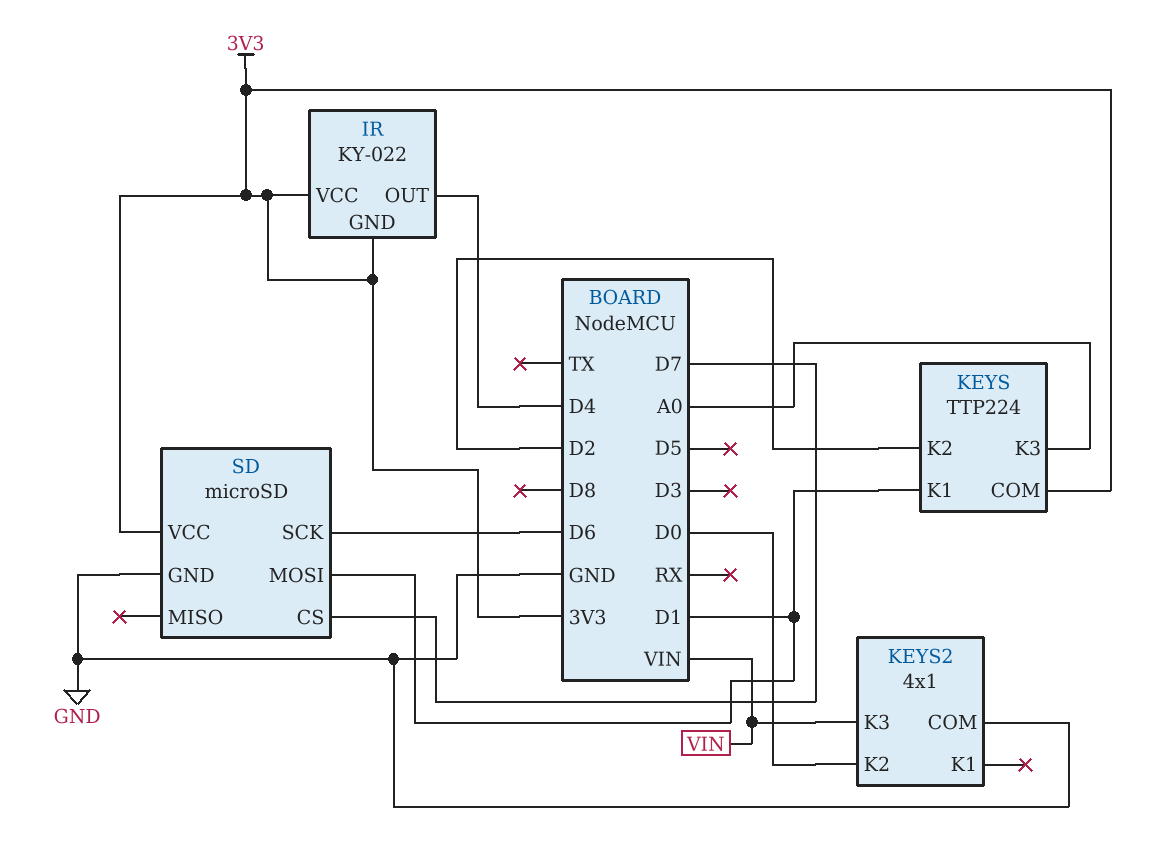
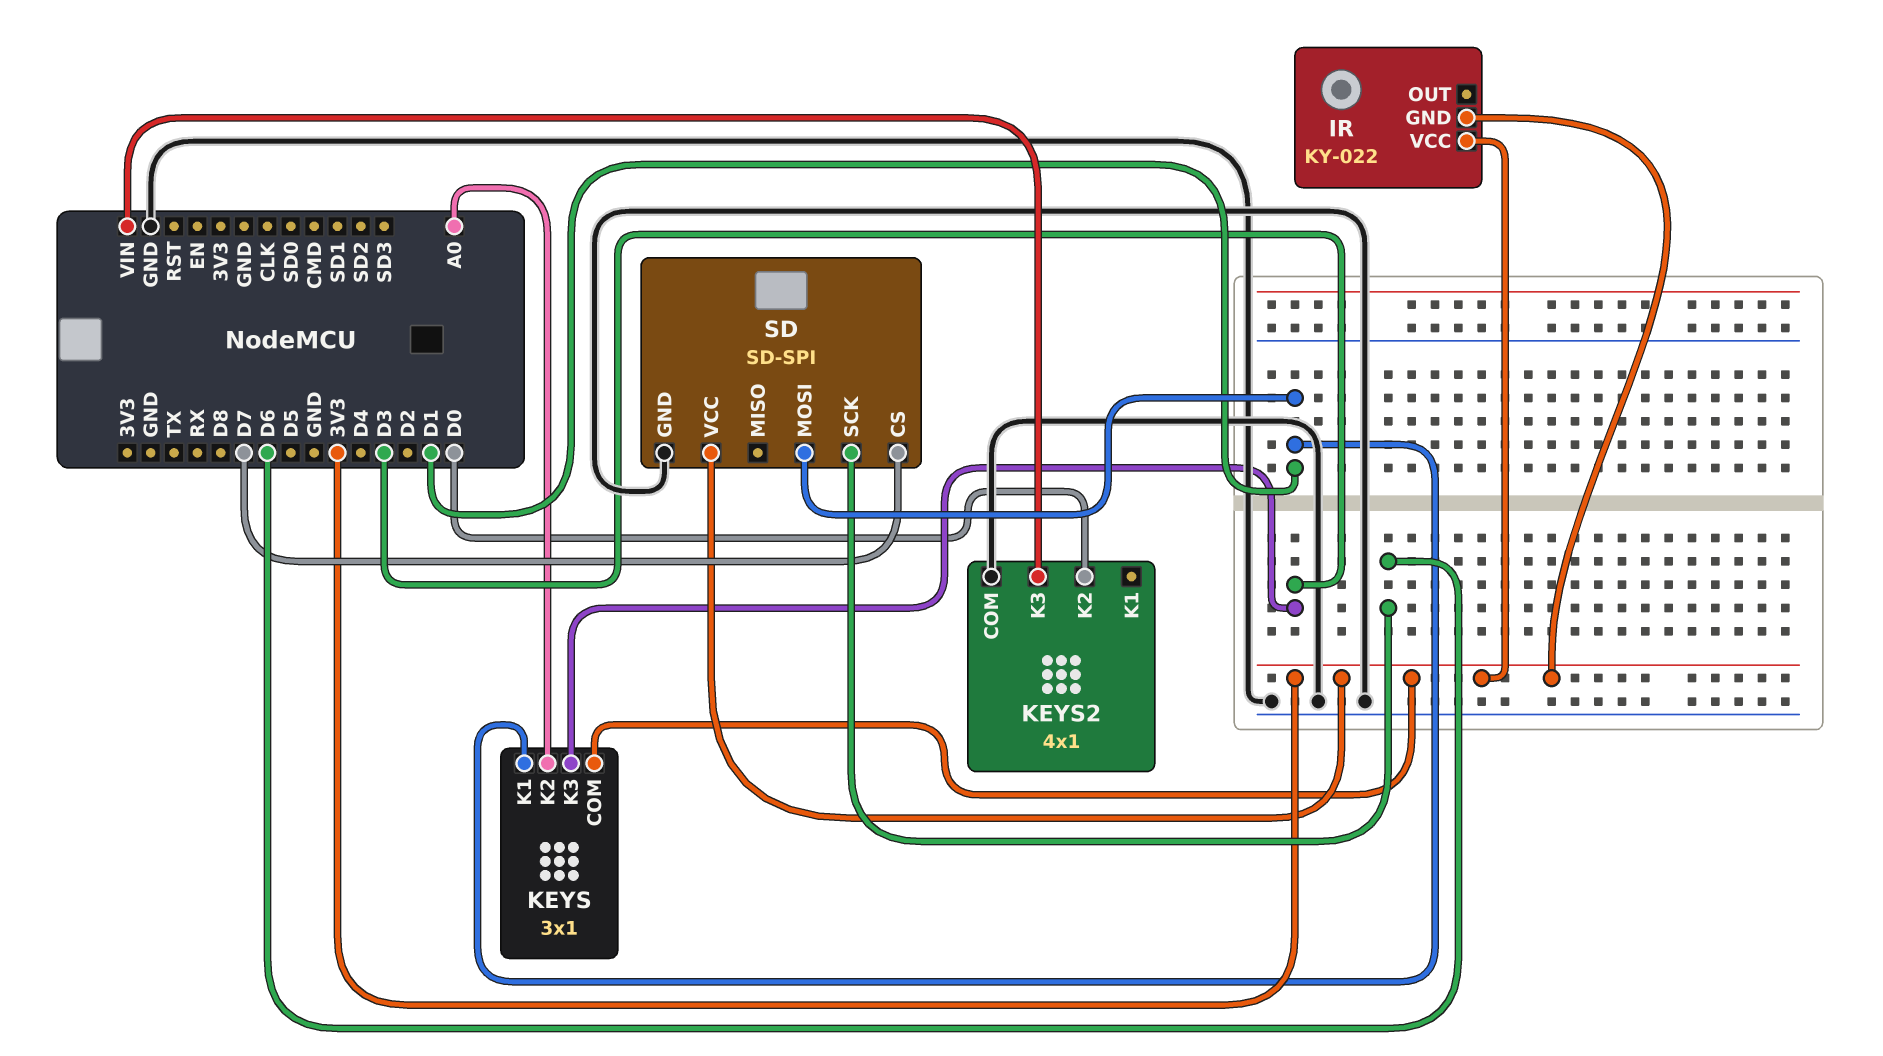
IR pin OUT: D4 -> none
KEYS: TTP224 -> 3x1
KEYS pin K2: D2 -> A0
KEYS pin K3: A0 -> D3
SD: microSD -> SD-SPI

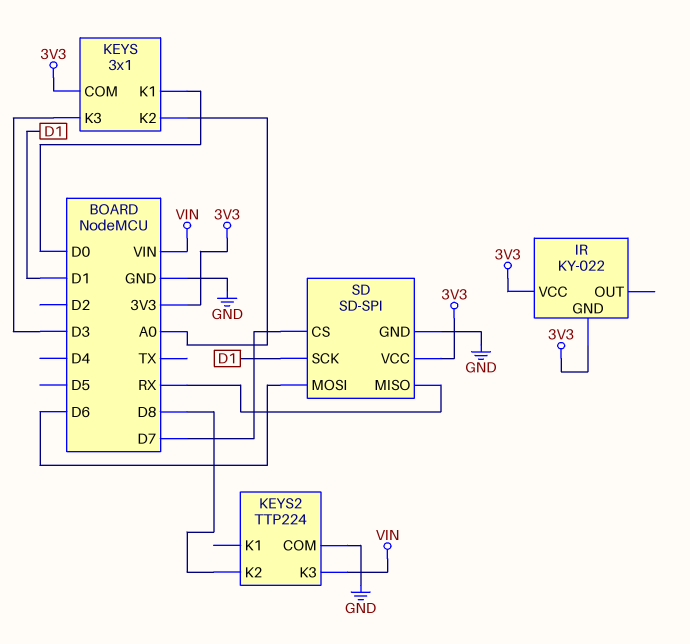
KEYS pin K1: D1 -> D0
KEYS2: 4x1 -> TTP224
KEYS2 pin K2: D0 -> D8
SD pin MISO: none -> RX
SD pin MOSI: D1 -> D6
SD pin SCK: D6 -> D1

